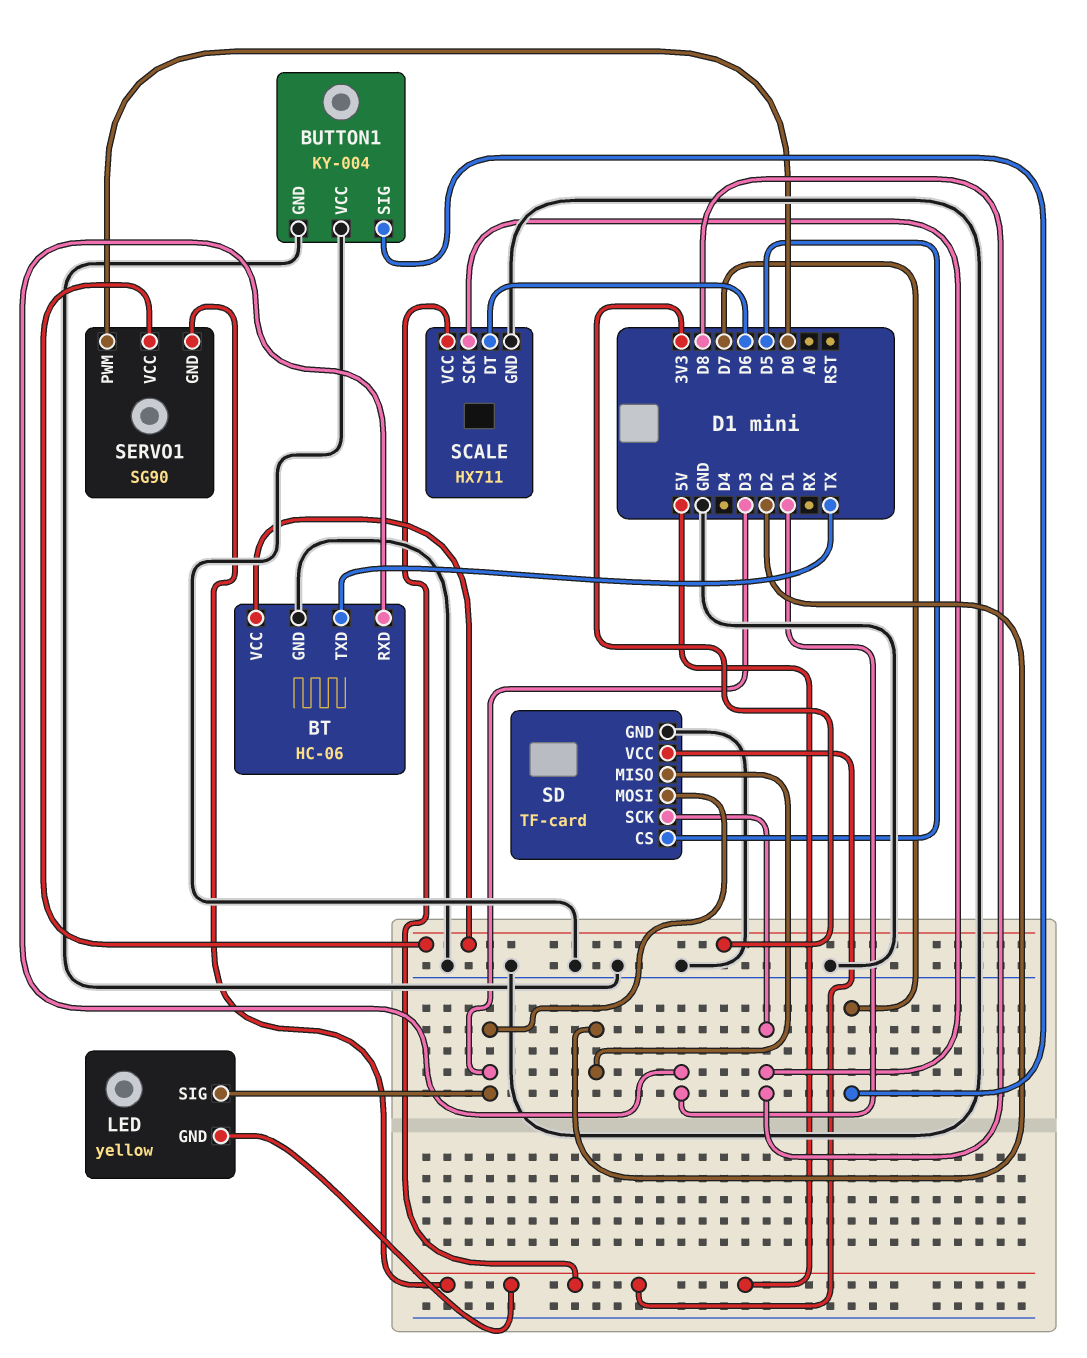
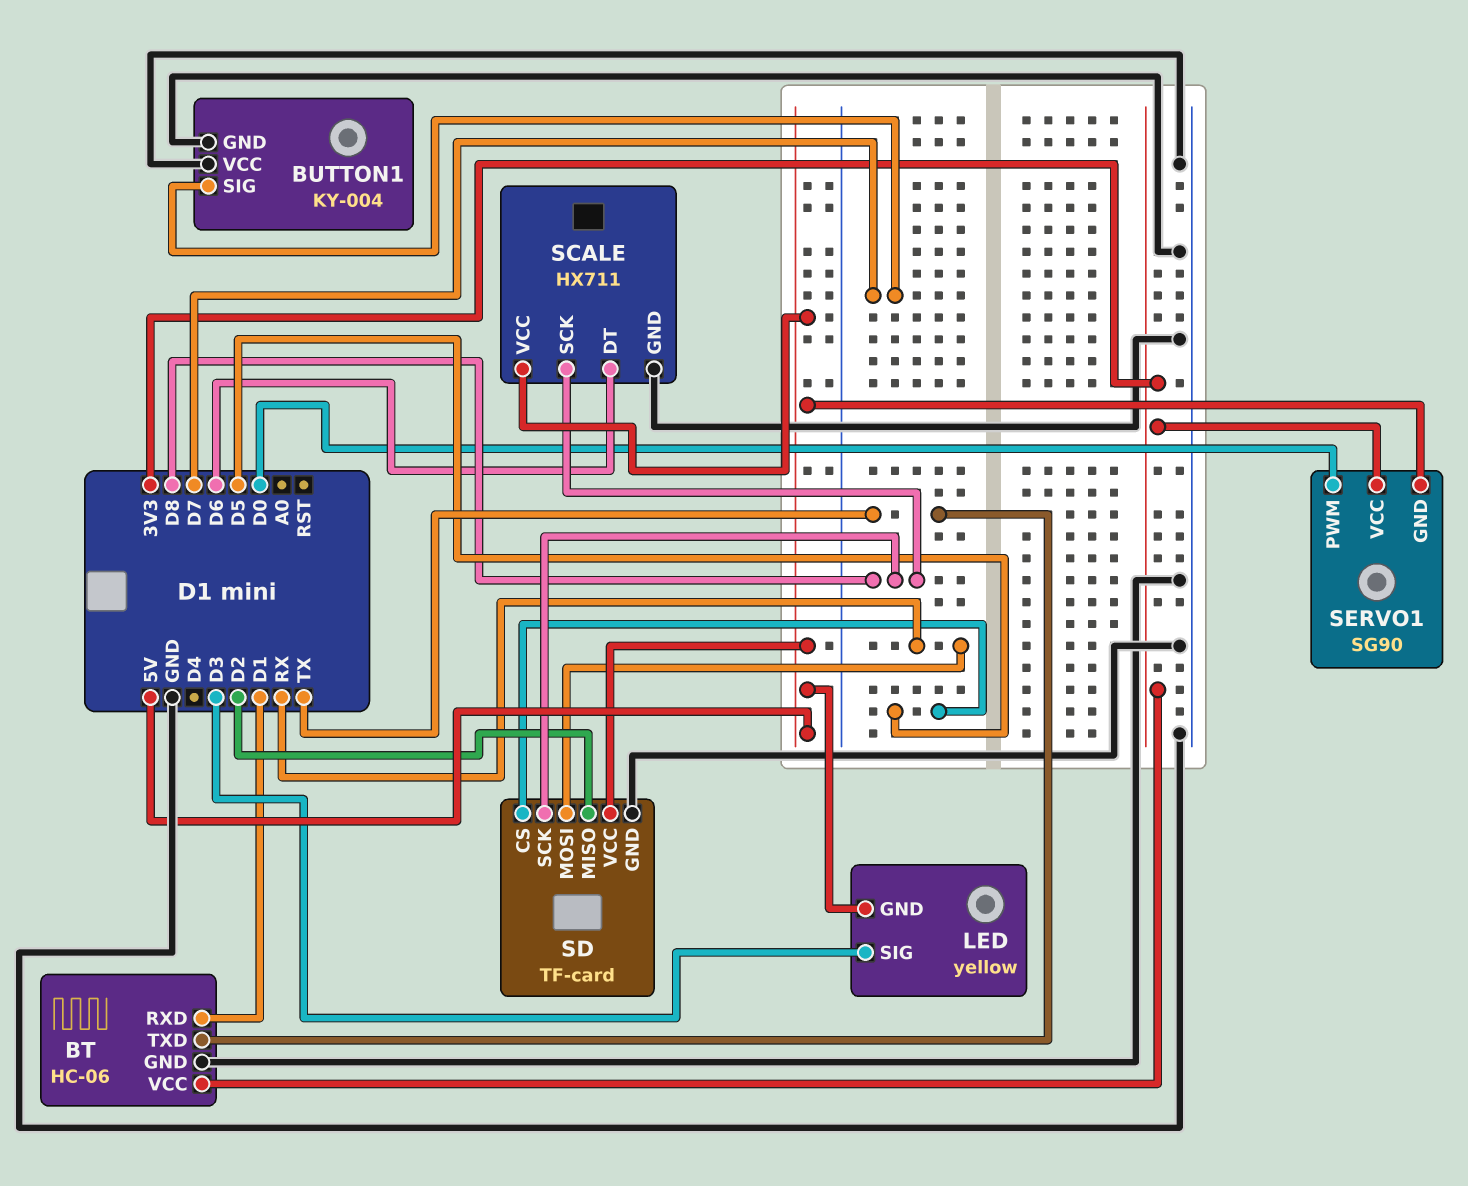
SD pin MOSI: D3 -> RX

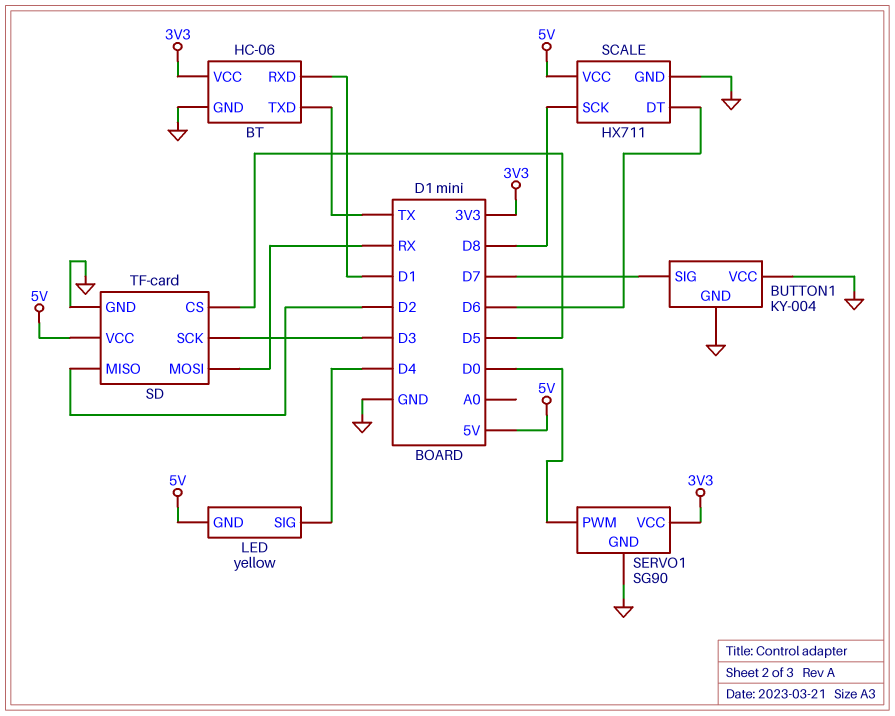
LED pin SIG: D3 -> D4
SD pin SCK: D8 -> D3
SERVO1 pin GND: 5V -> GND

